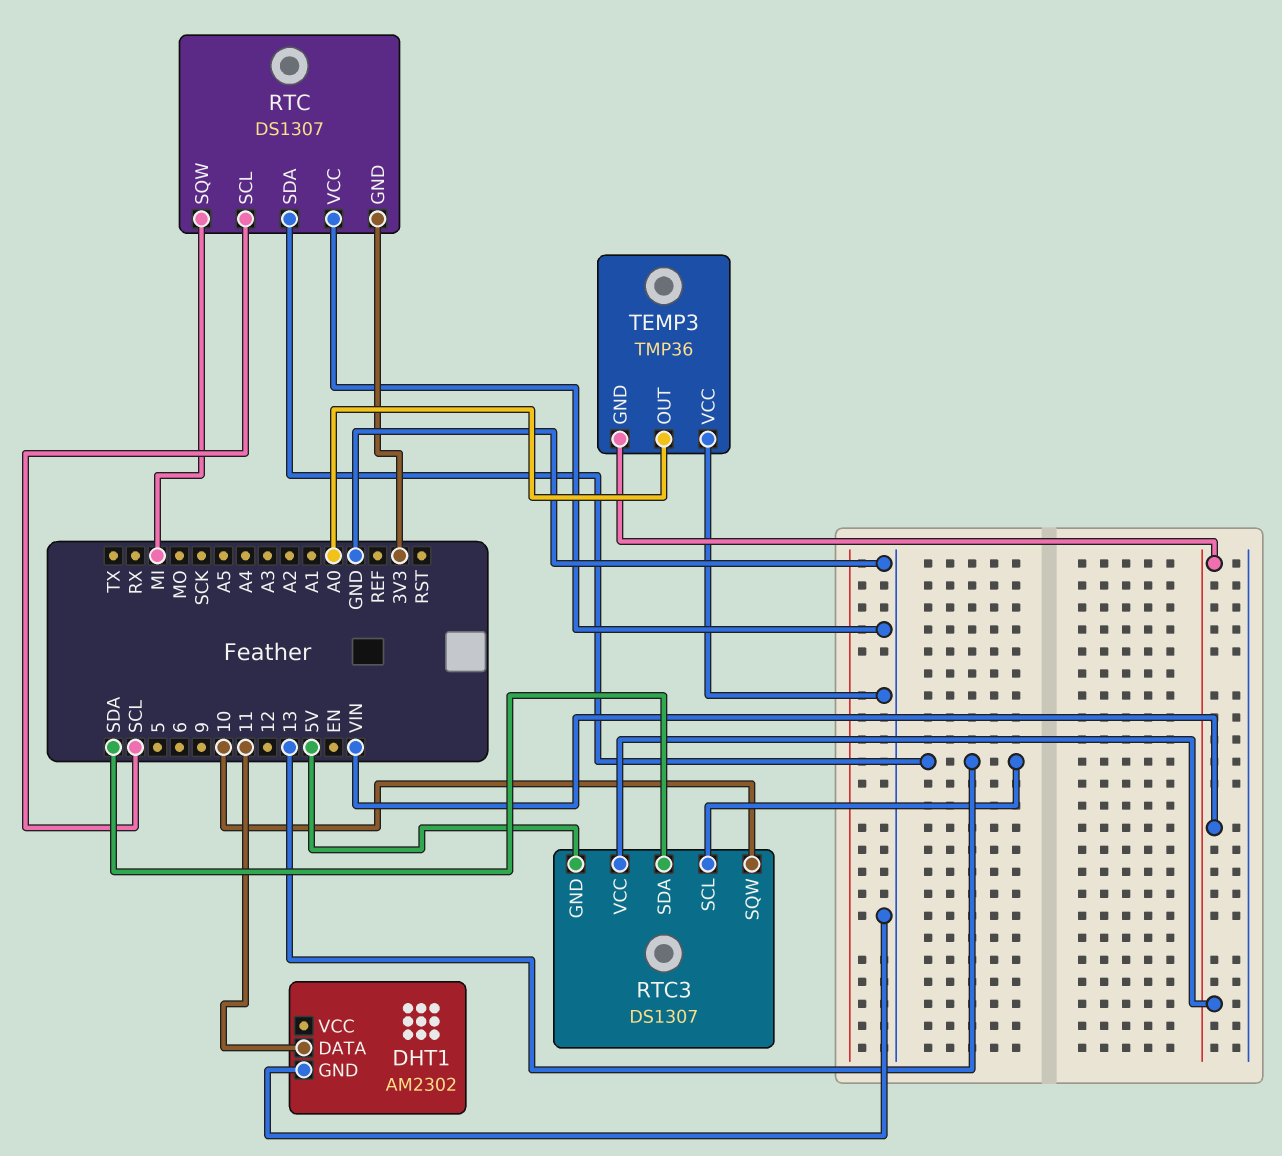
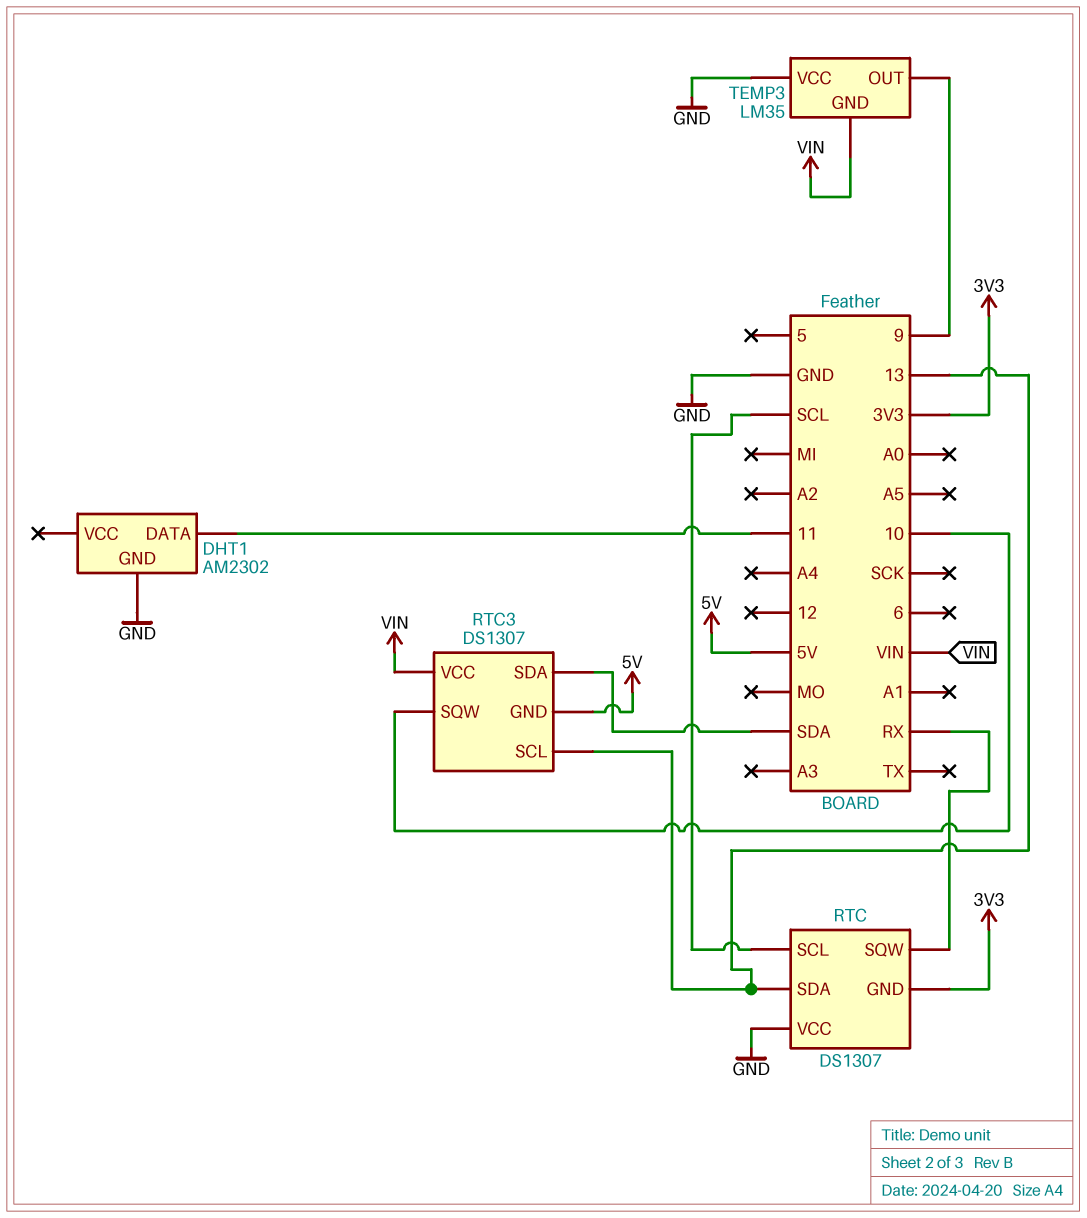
RTC pin SQW: MI -> RX
TEMP3: TMP36 -> LM35
TEMP3 pin OUT: A0 -> 9

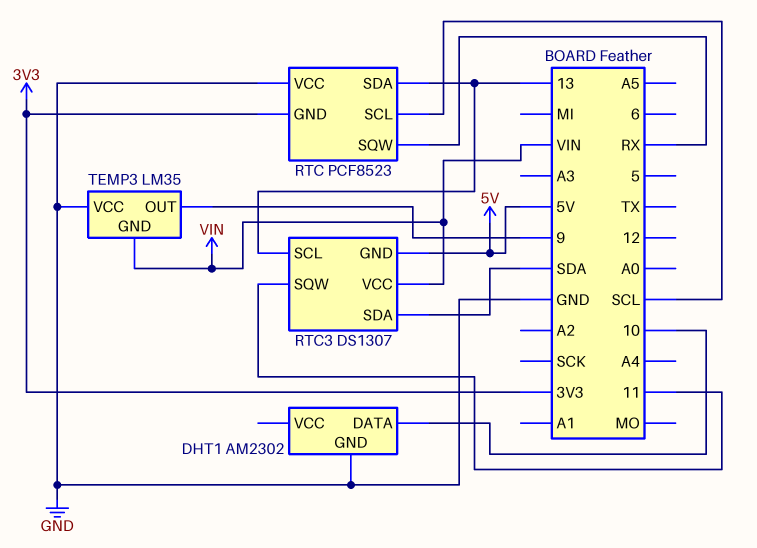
DHT1 pin DATA: 11 -> 10
RTC: DS1307 -> PCF8523
RTC3 pin SQW: 10 -> 11

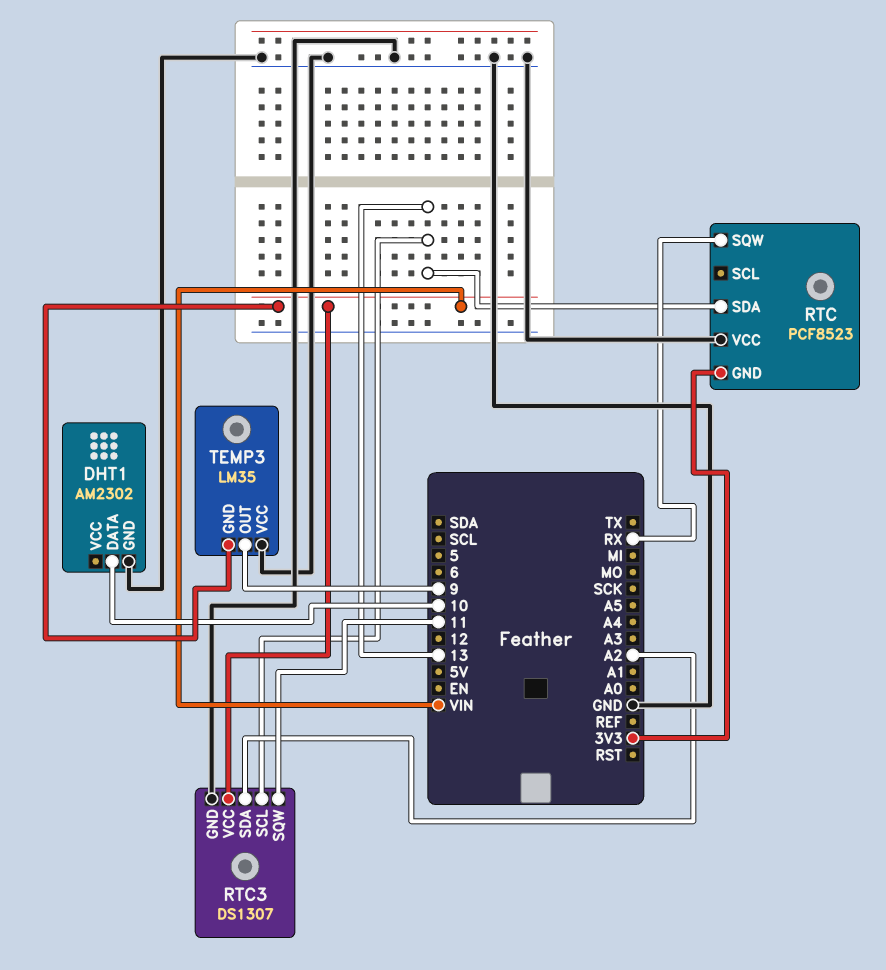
RTC pin SCL: SCL -> none
RTC3 pin GND: 5V -> GND
RTC3 pin SDA: SDA -> A2

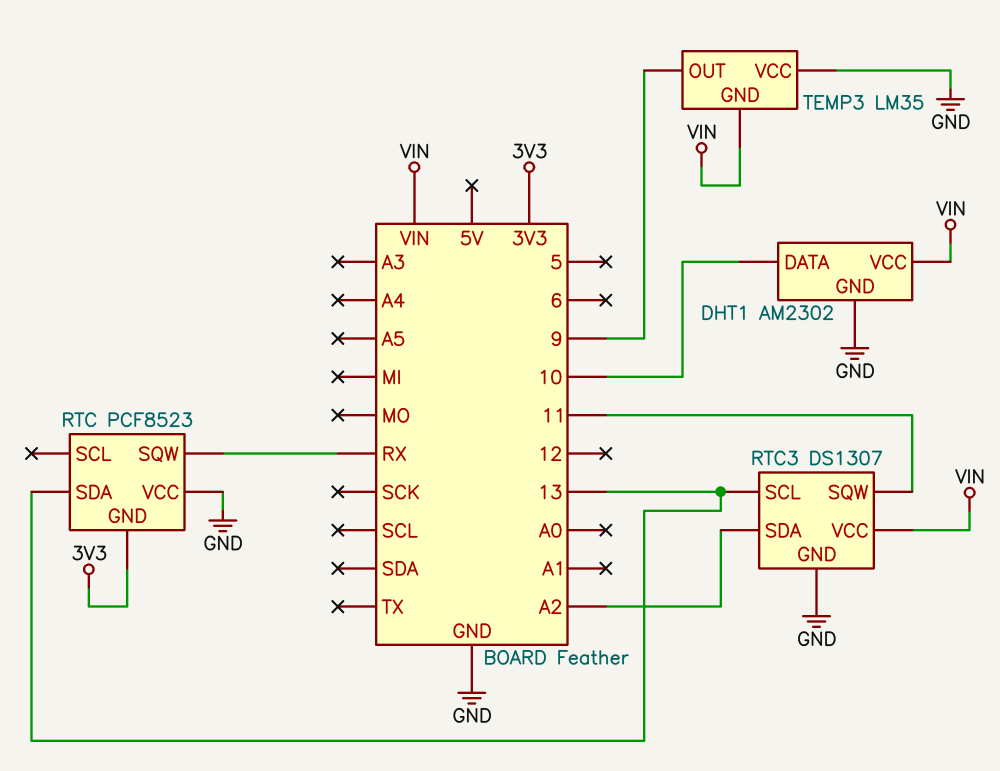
DHT1 pin VCC: none -> VIN

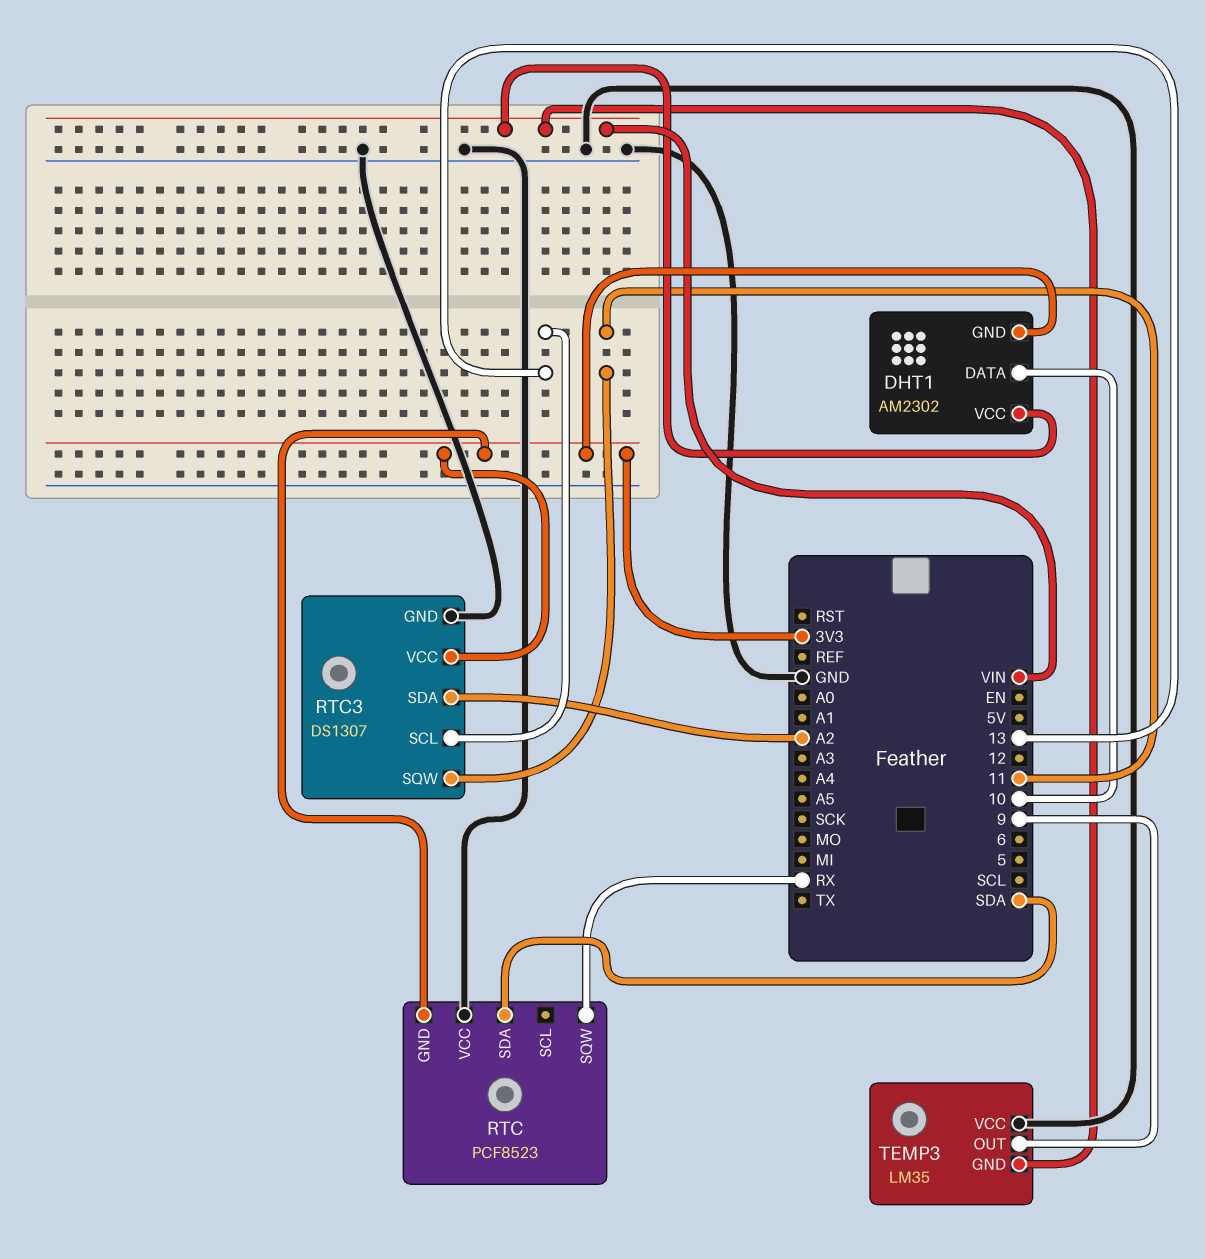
DHT1 pin GND: GND -> 3V3
RTC pin SDA: 13 -> SDA
RTC3 pin VCC: VIN -> 3V3

